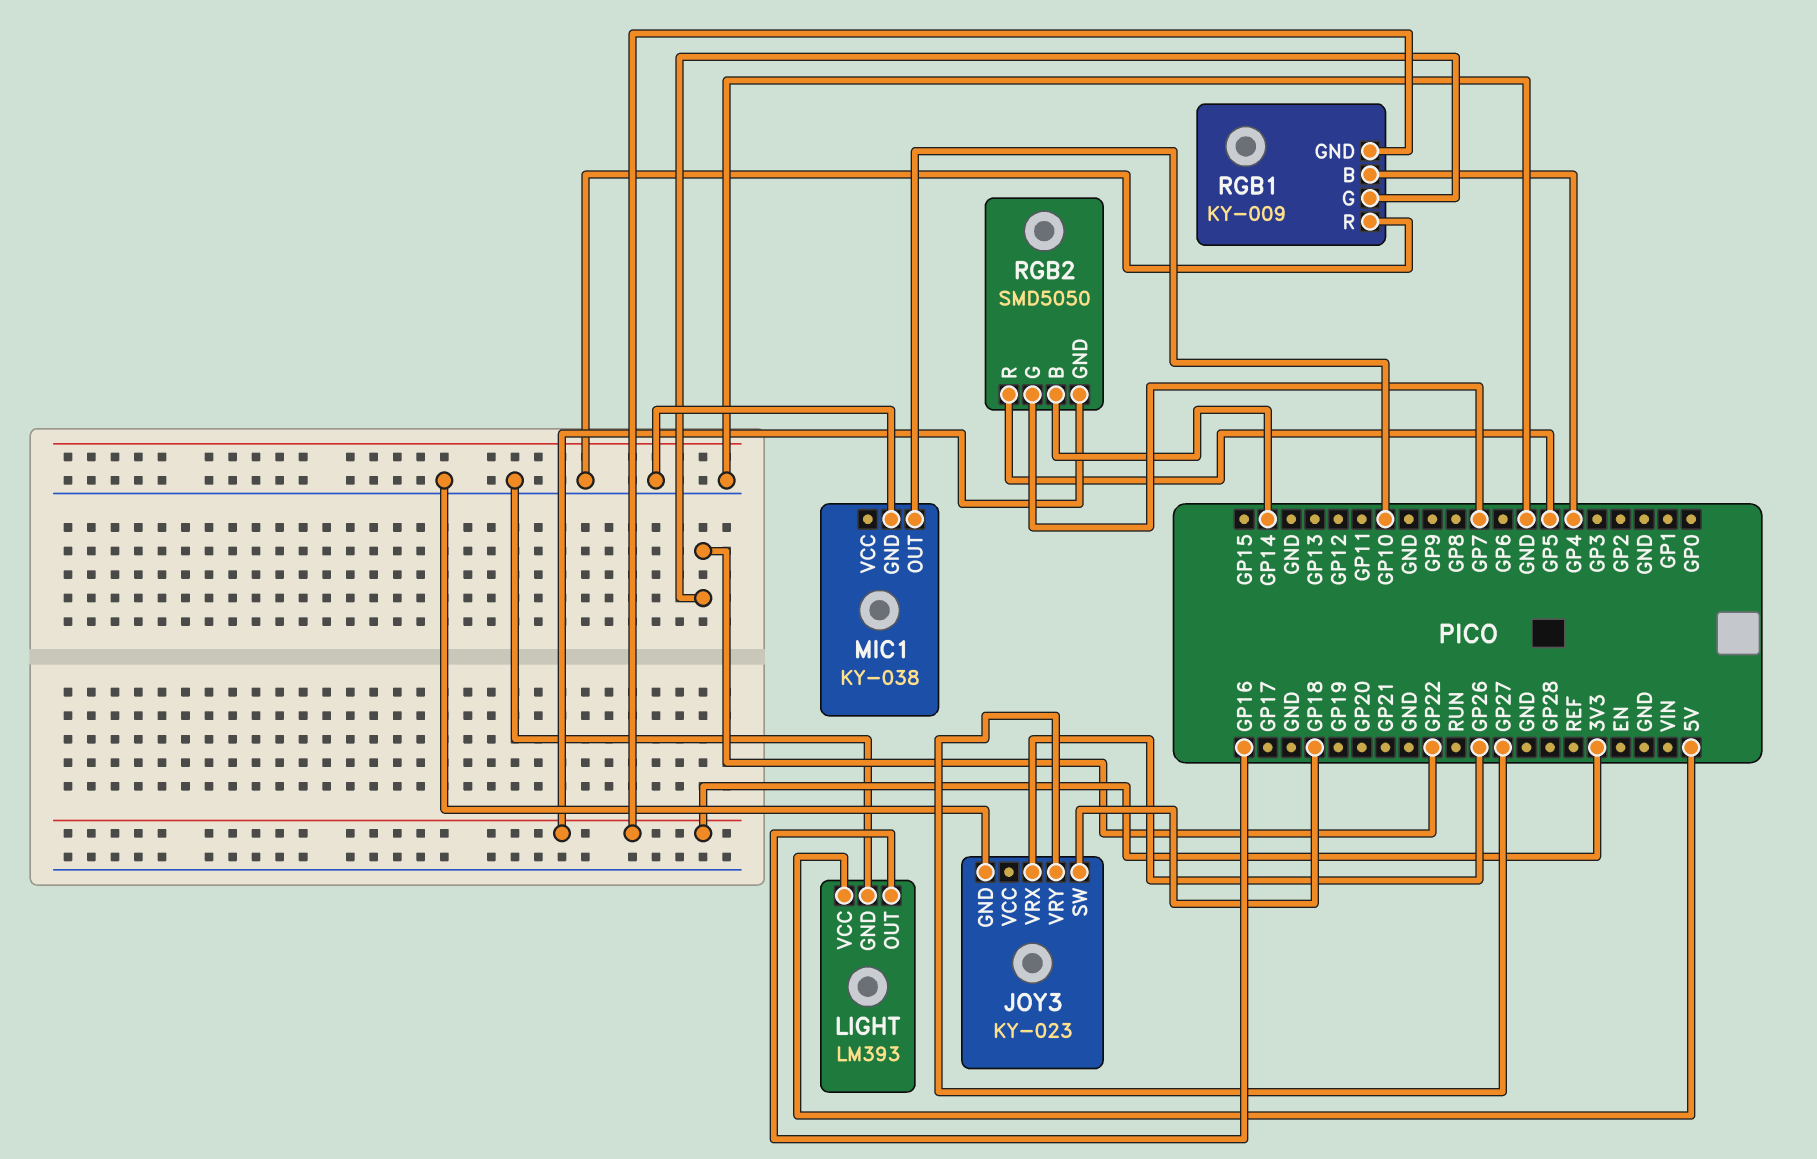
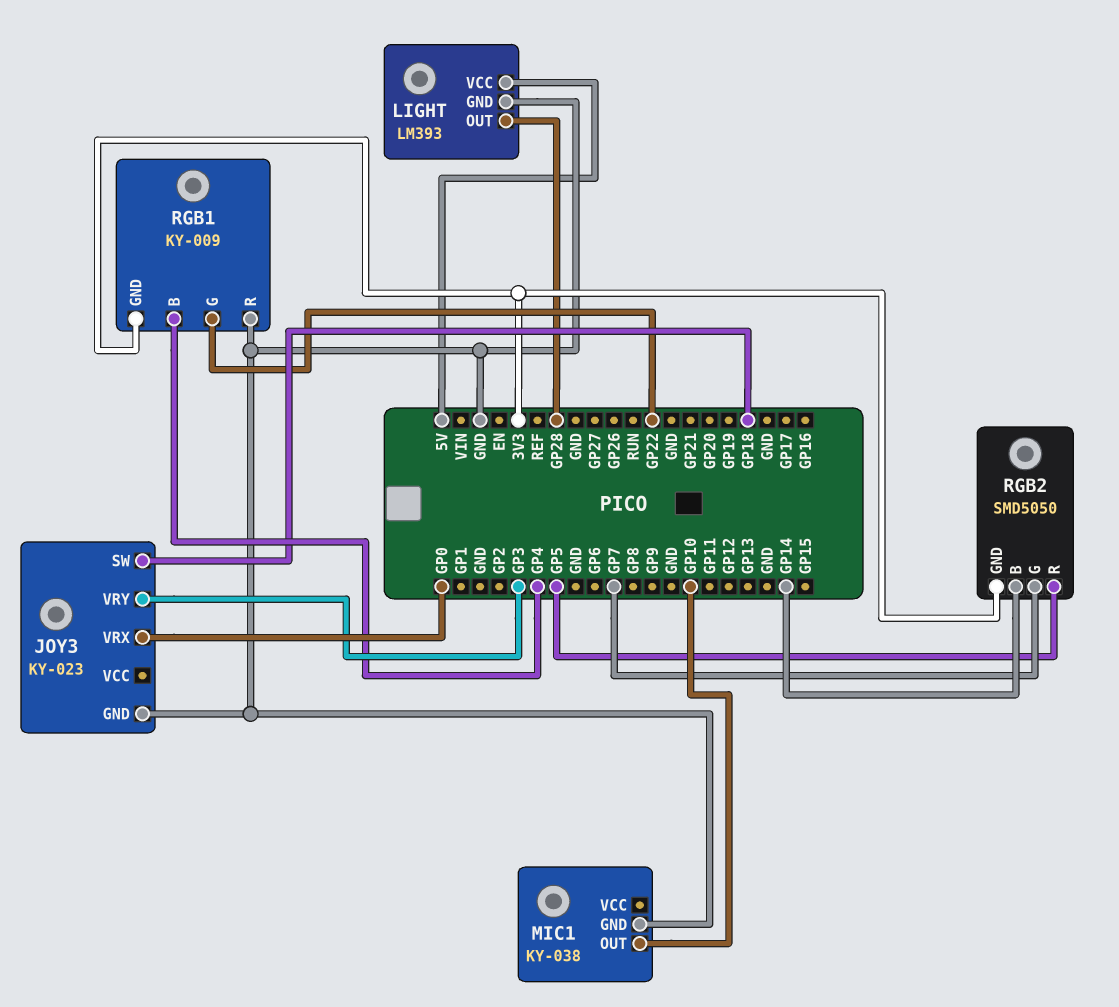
JOY3 pin VRX: GP26 -> GP0
JOY3 pin VRY: GP27 -> GP3
LIGHT pin OUT: GP16 -> GP28

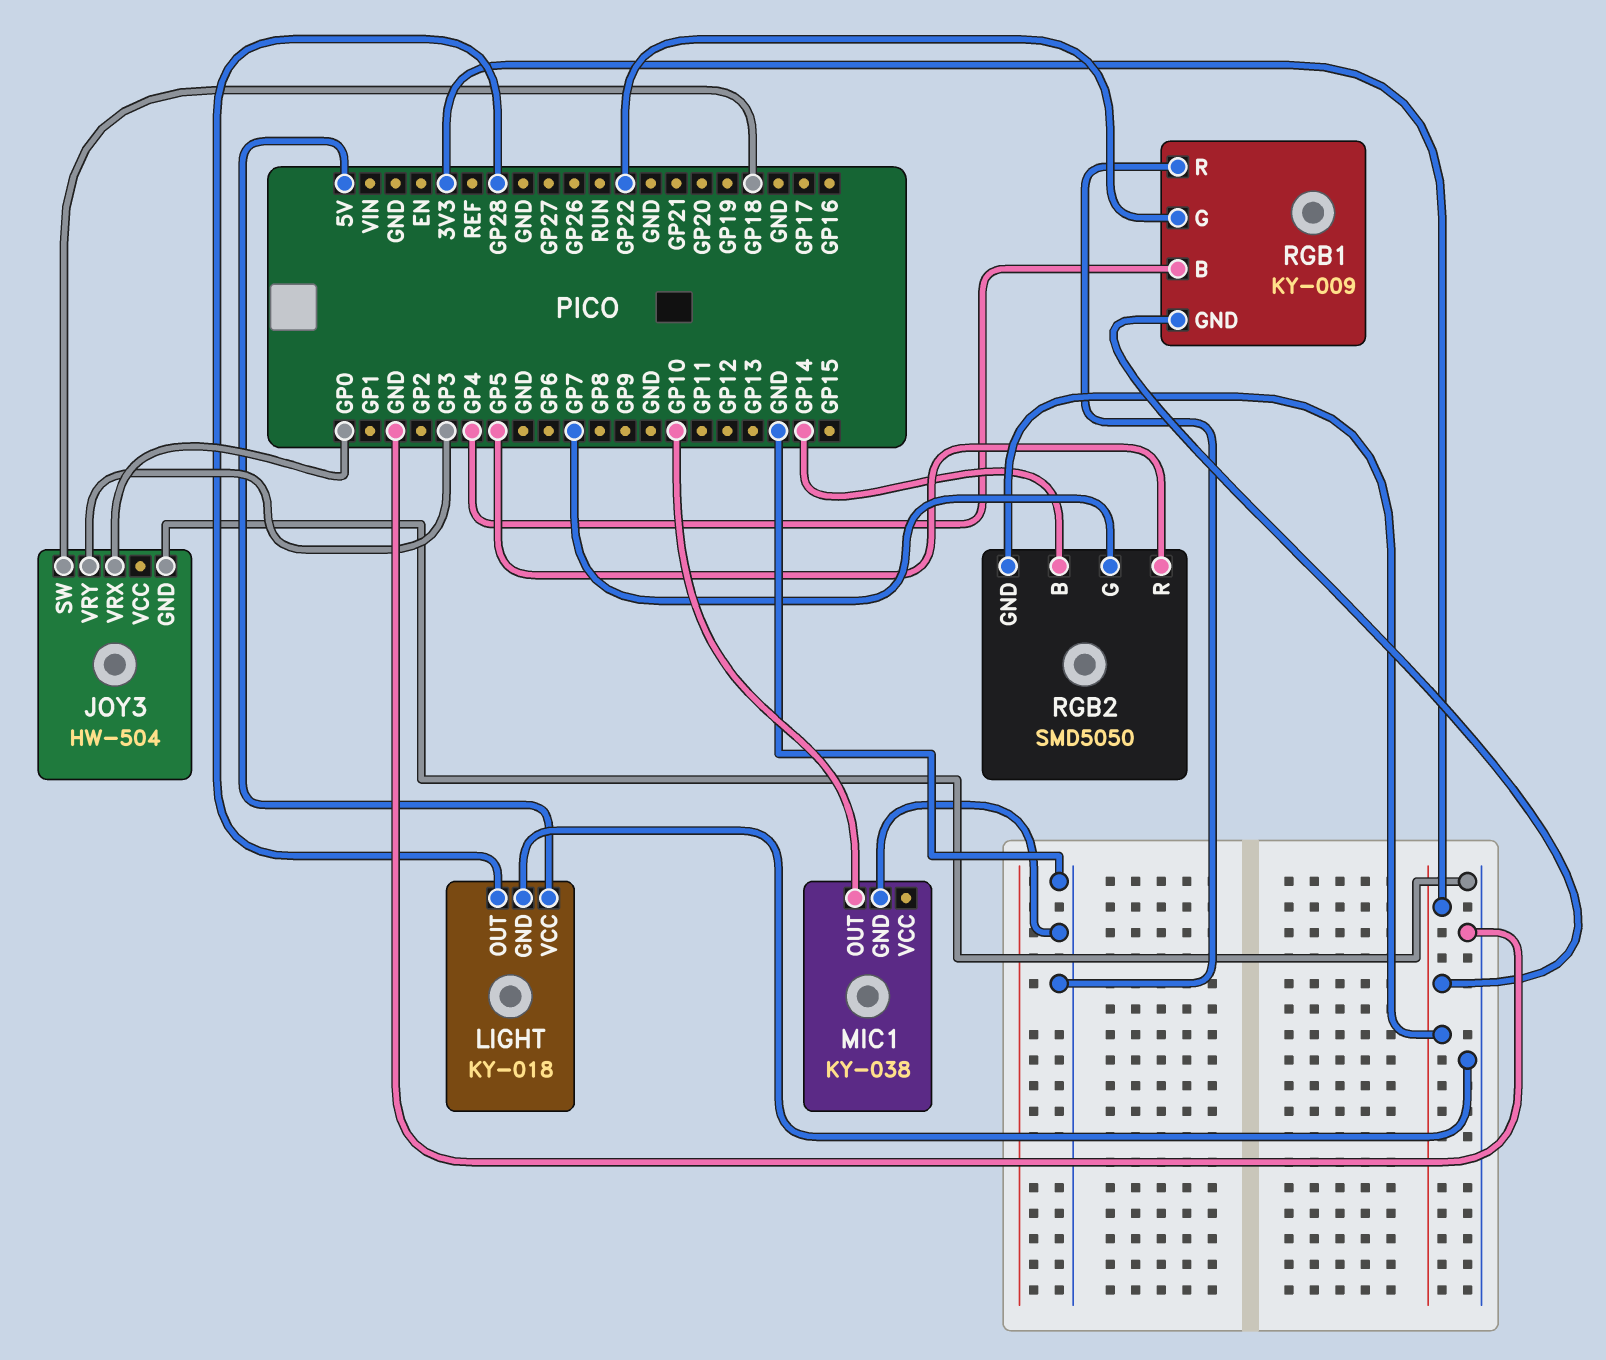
JOY3: KY-023 -> HW-504
LIGHT: LM393 -> KY-018

